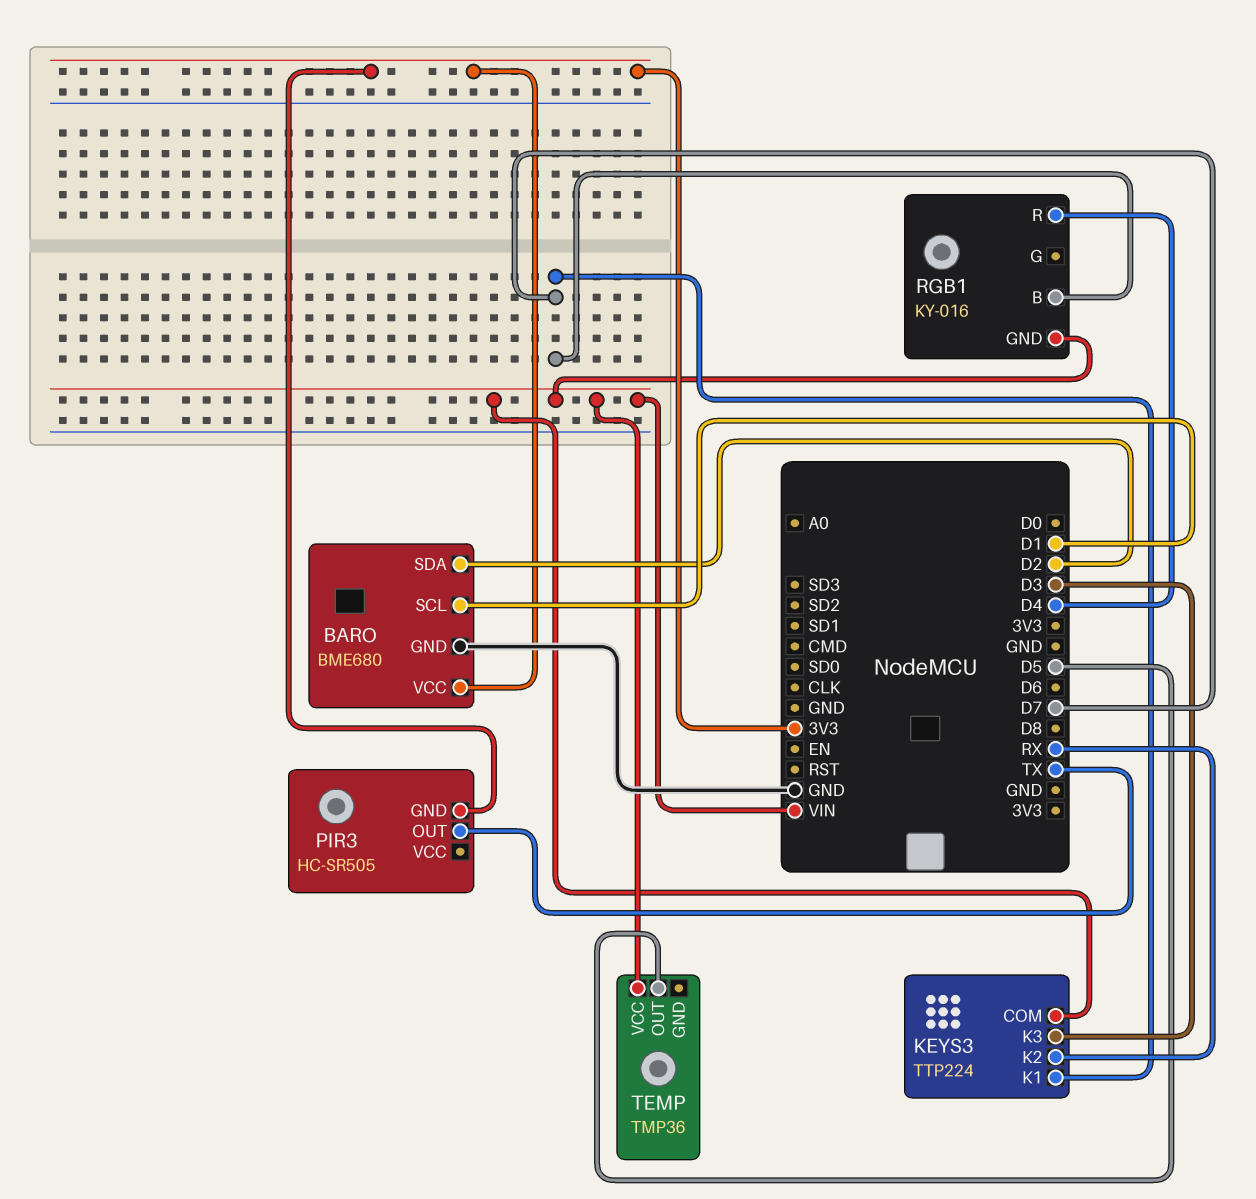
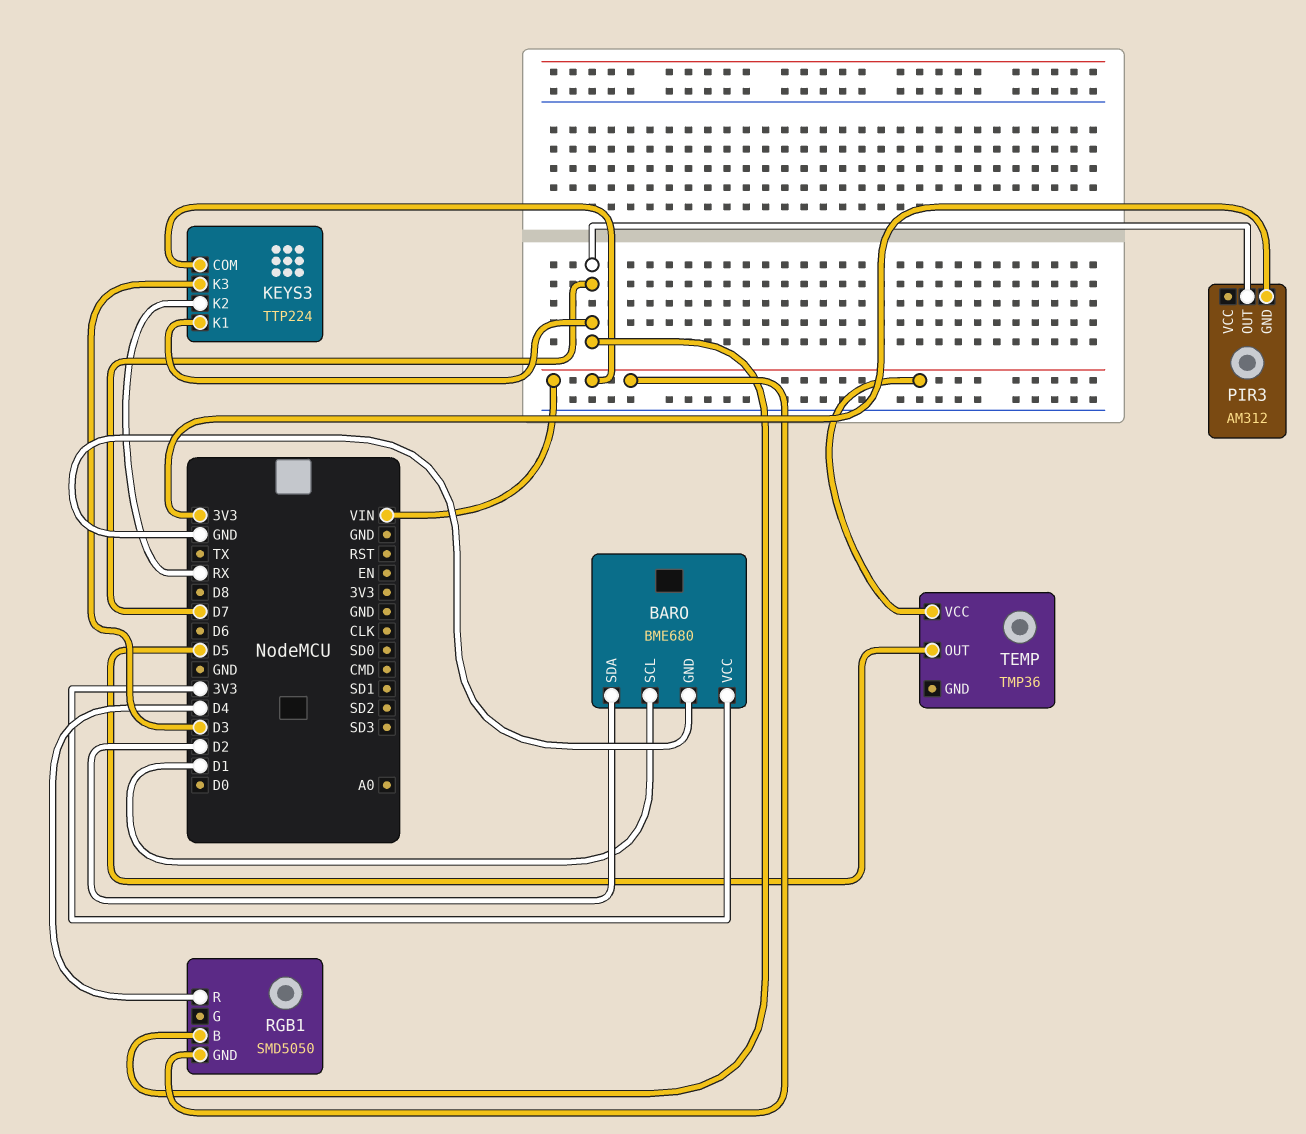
PIR3: HC-SR505 -> AM312
PIR3 pin OUT: TX -> D7
RGB1: KY-016 -> SMD5050

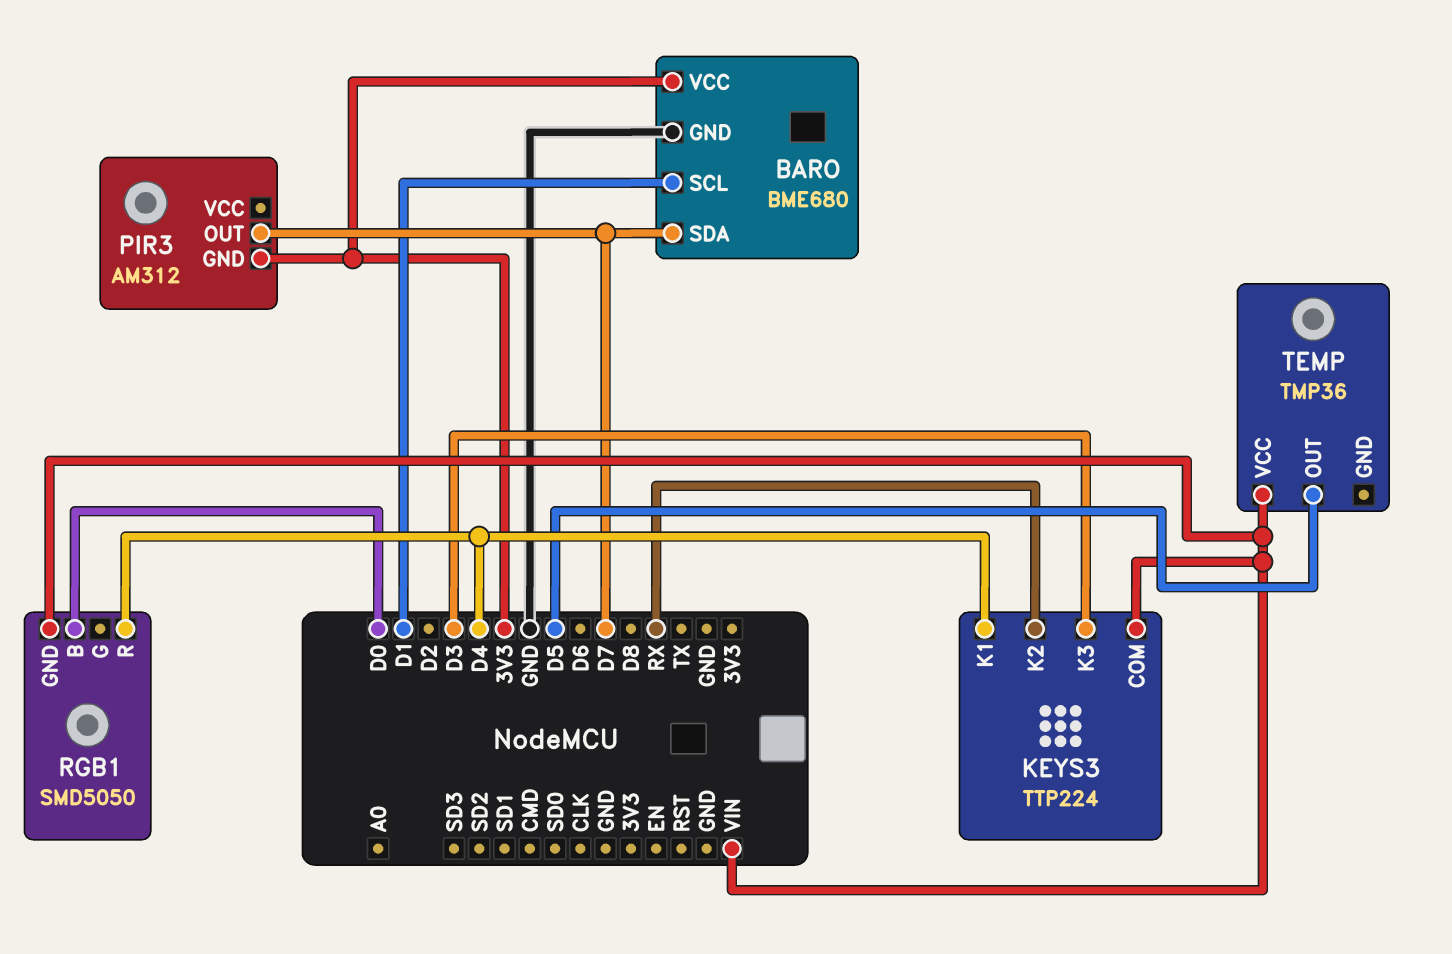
BARO pin SDA: D2 -> D7
KEYS3 pin K1: D7 -> D4
RGB1 pin B: D7 -> D0

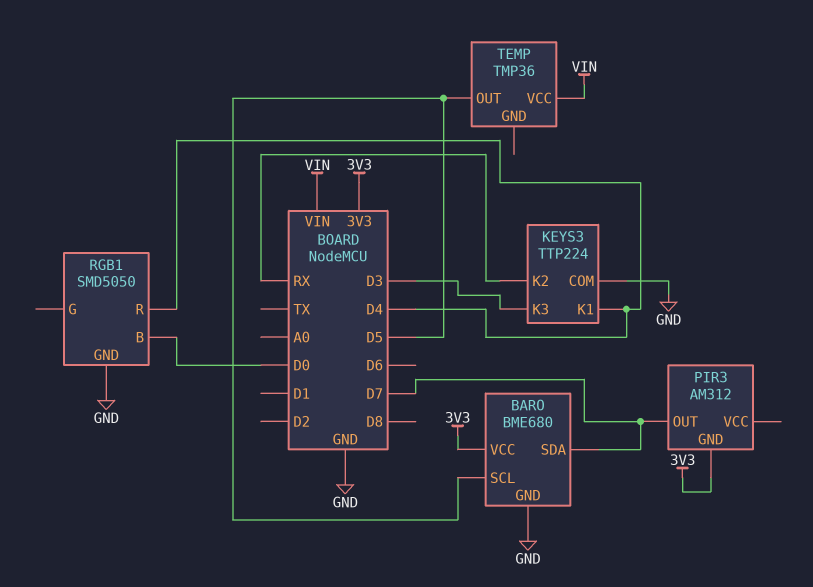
BARO pin SCL: D1 -> D5
KEYS3 pin COM: VIN -> GND
RGB1 pin GND: VIN -> GND

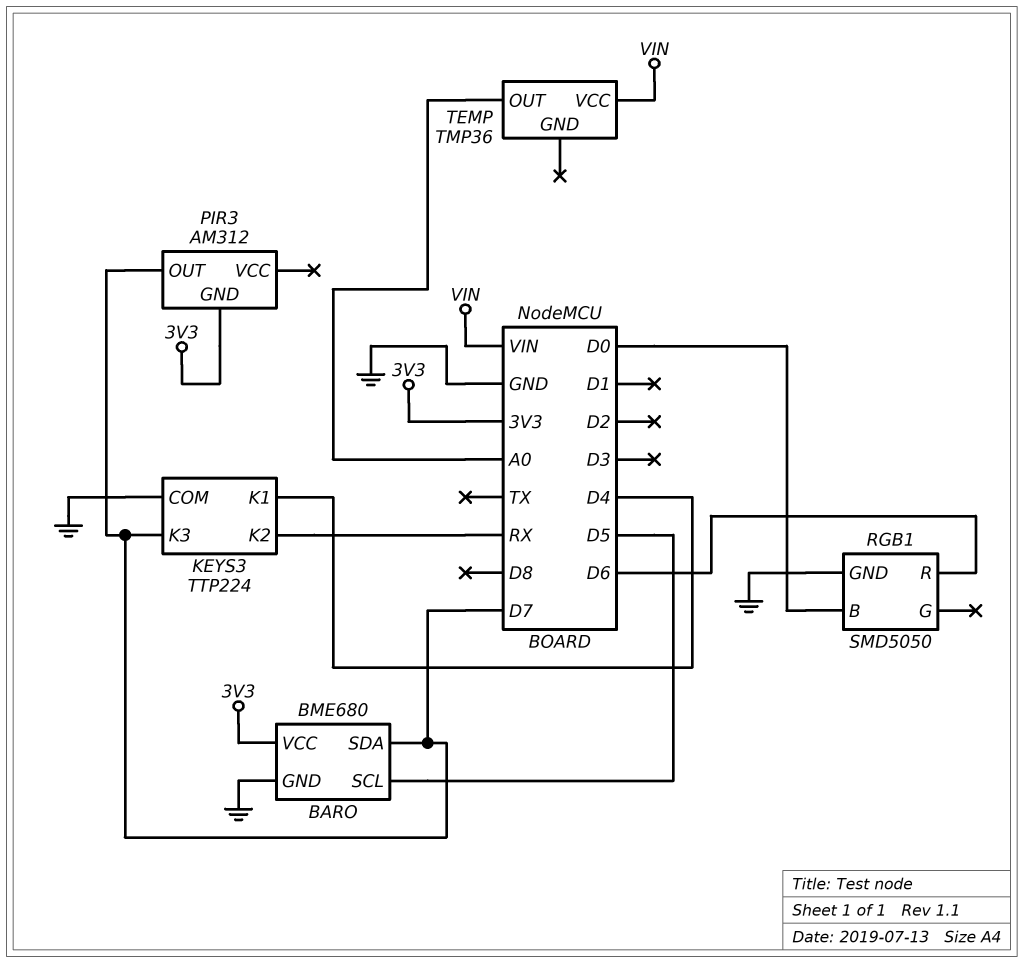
KEYS3 pin K3: D3 -> D7
RGB1 pin R: D4 -> D6
TEMP pin OUT: D5 -> A0

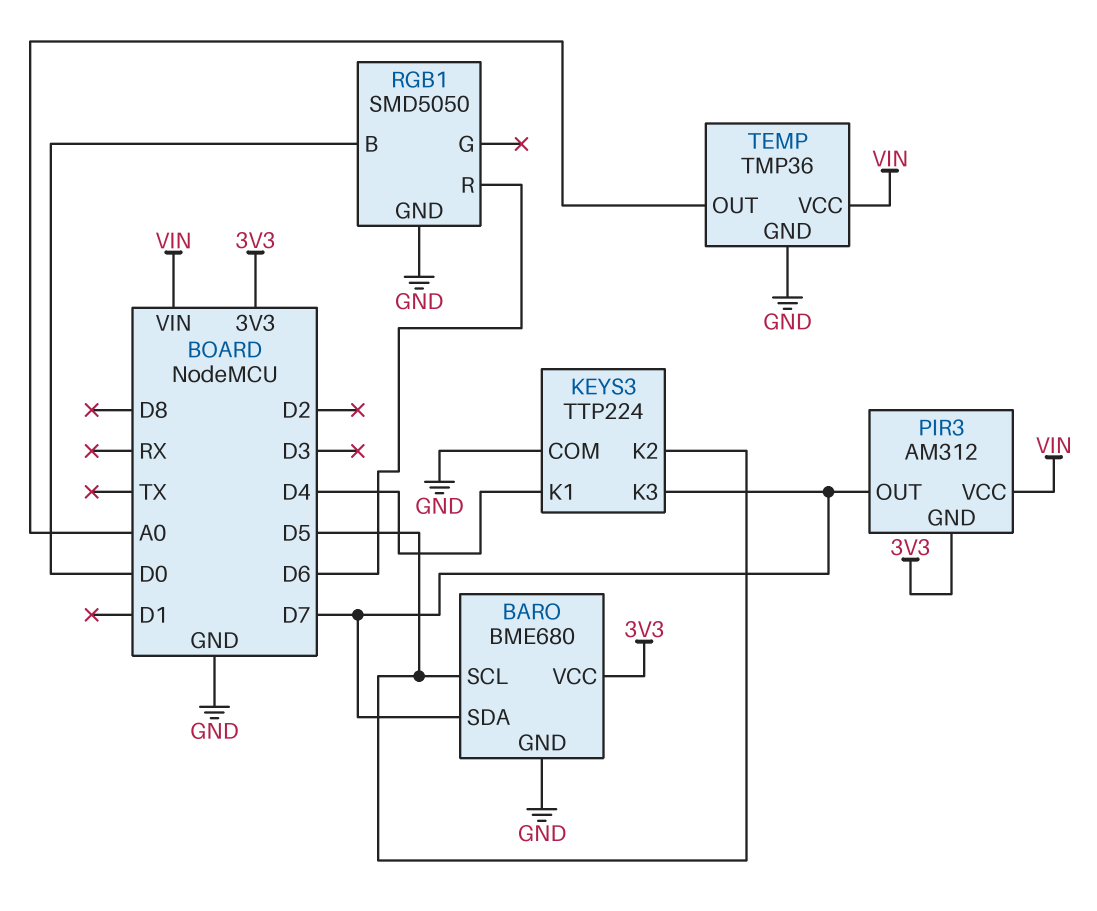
KEYS3 pin K2: RX -> D5
PIR3 pin VCC: none -> VIN
TEMP pin GND: none -> GND

